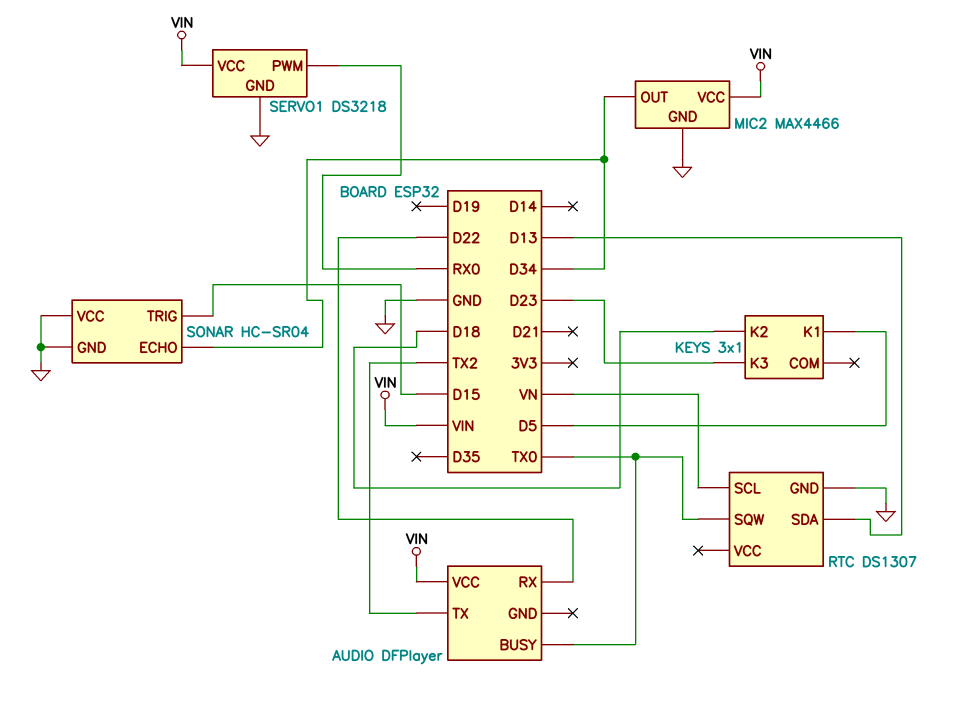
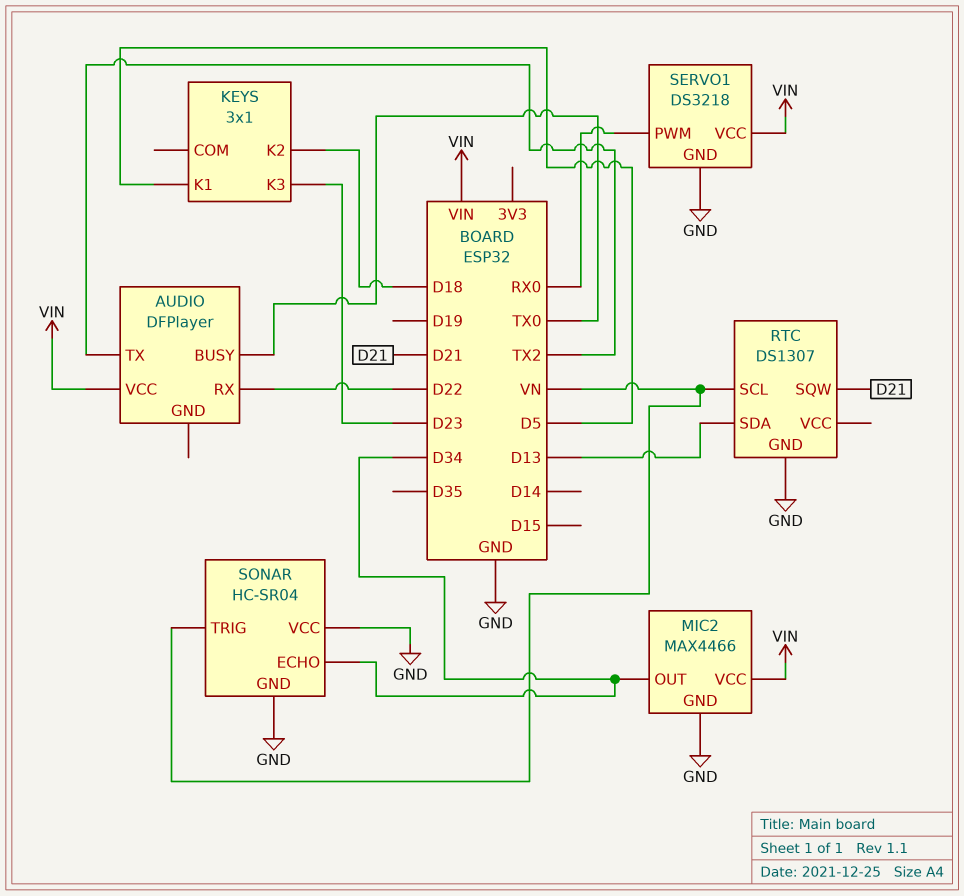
RTC pin SQW: TX0 -> D21
SONAR pin TRIG: D15 -> VN

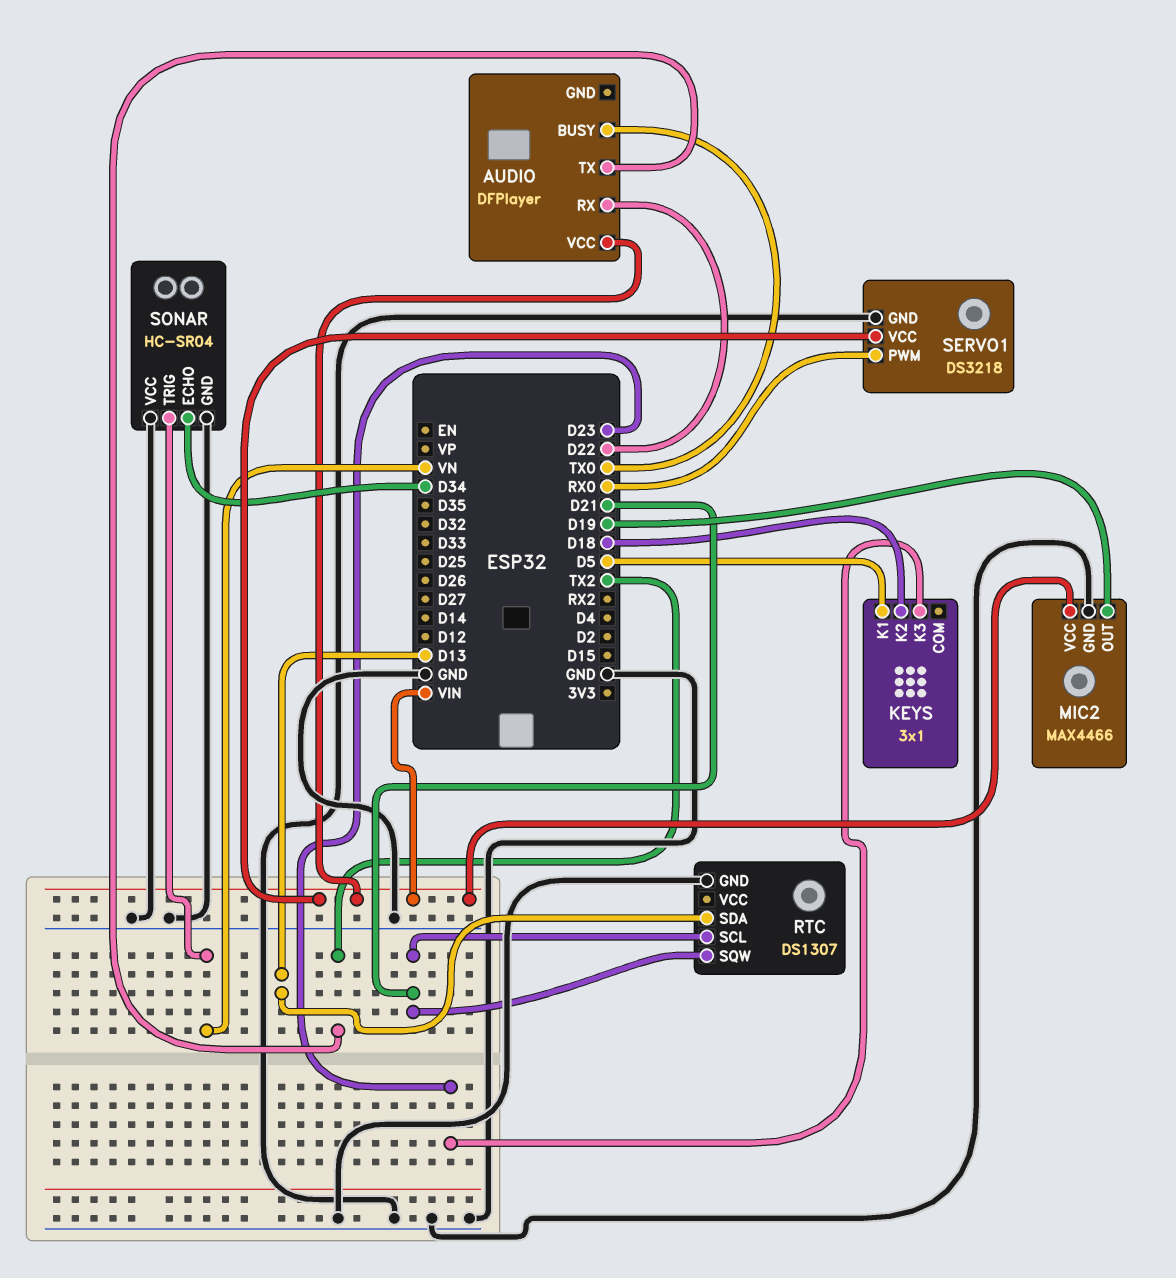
MIC2 pin OUT: D34 -> D19
RTC pin SCL: VN -> D21

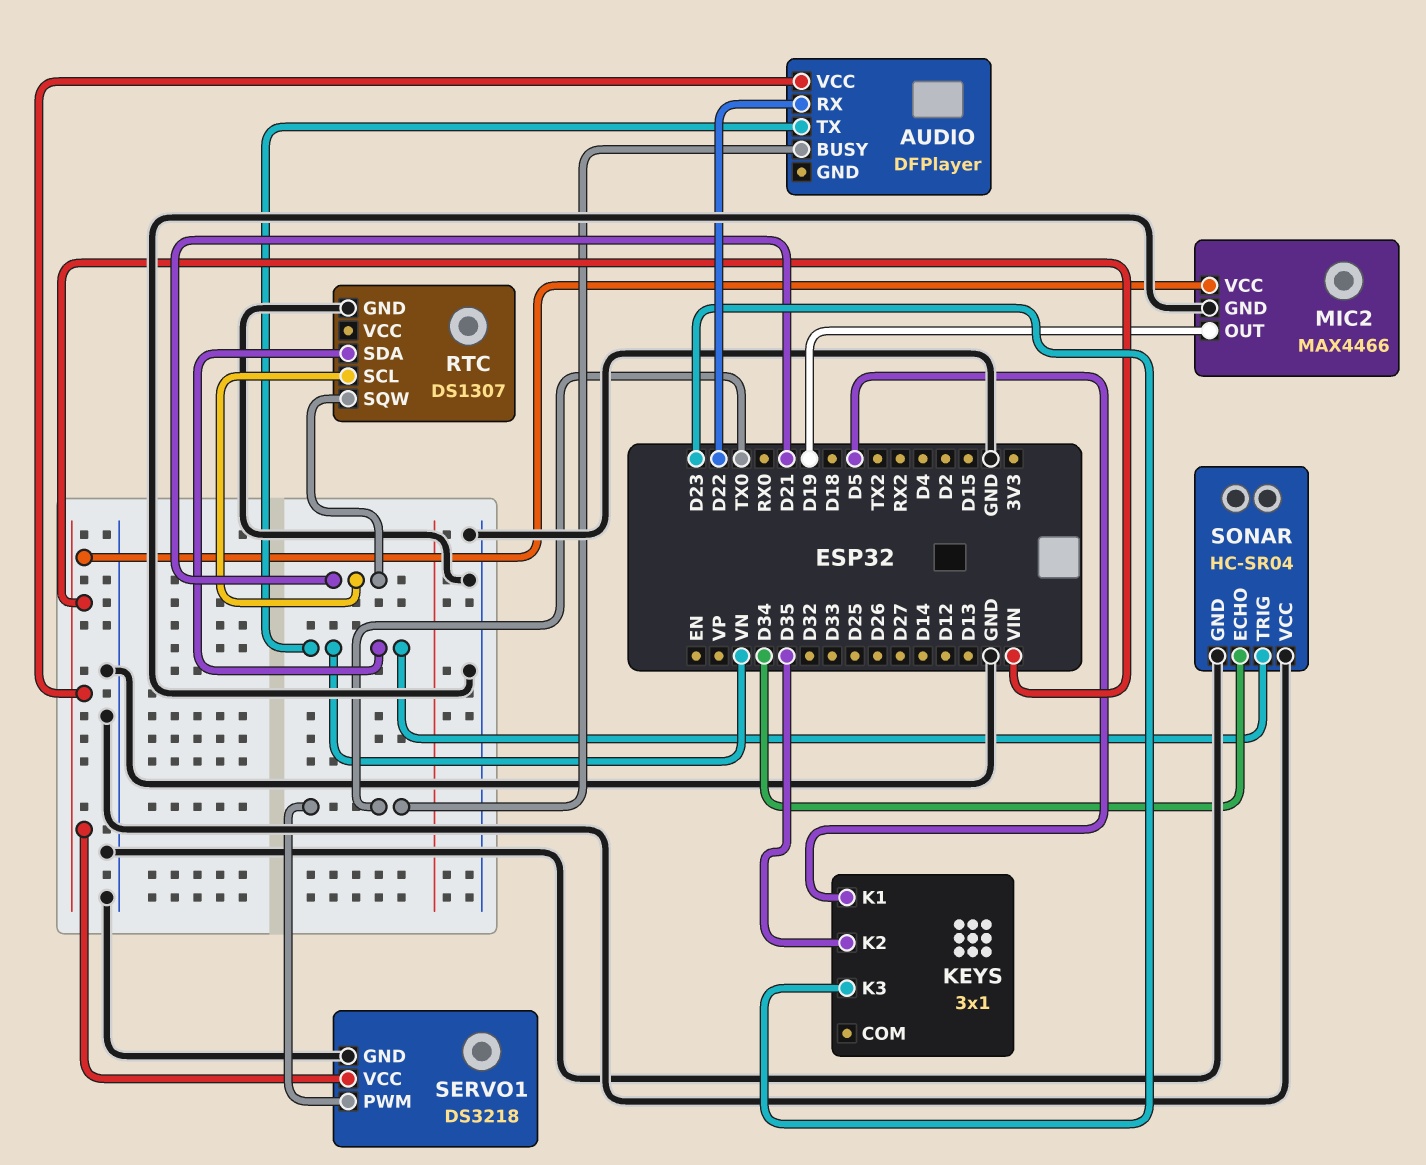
AUDIO pin TX: TX2 -> VN
KEYS pin K2: D18 -> D35
RTC pin SDA: D13 -> VN
SERVO1 pin PWM: RX0 -> TX0

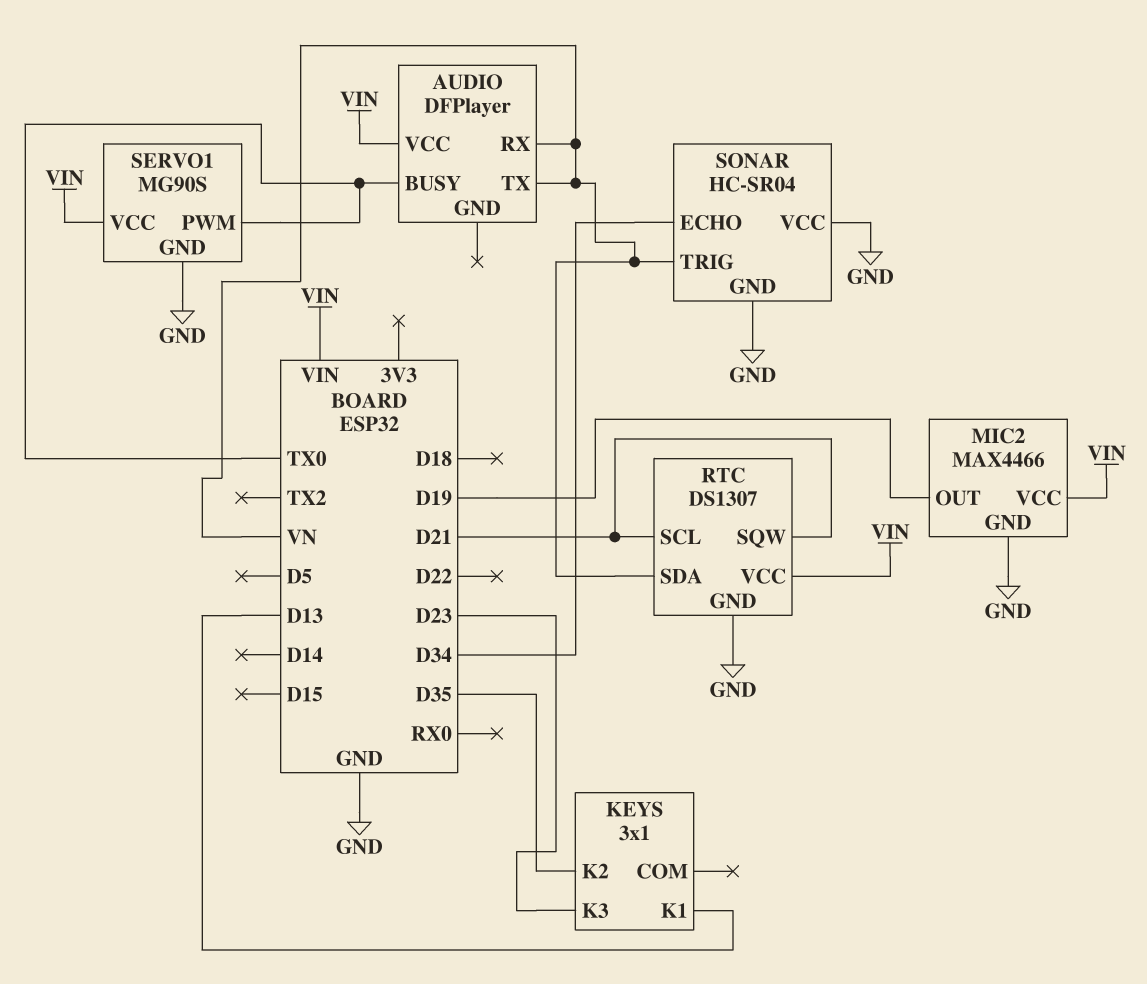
AUDIO pin RX: D22 -> VN
KEYS pin K1: D5 -> D13
RTC pin VCC: none -> VIN
SERVO1: DS3218 -> MG90S

